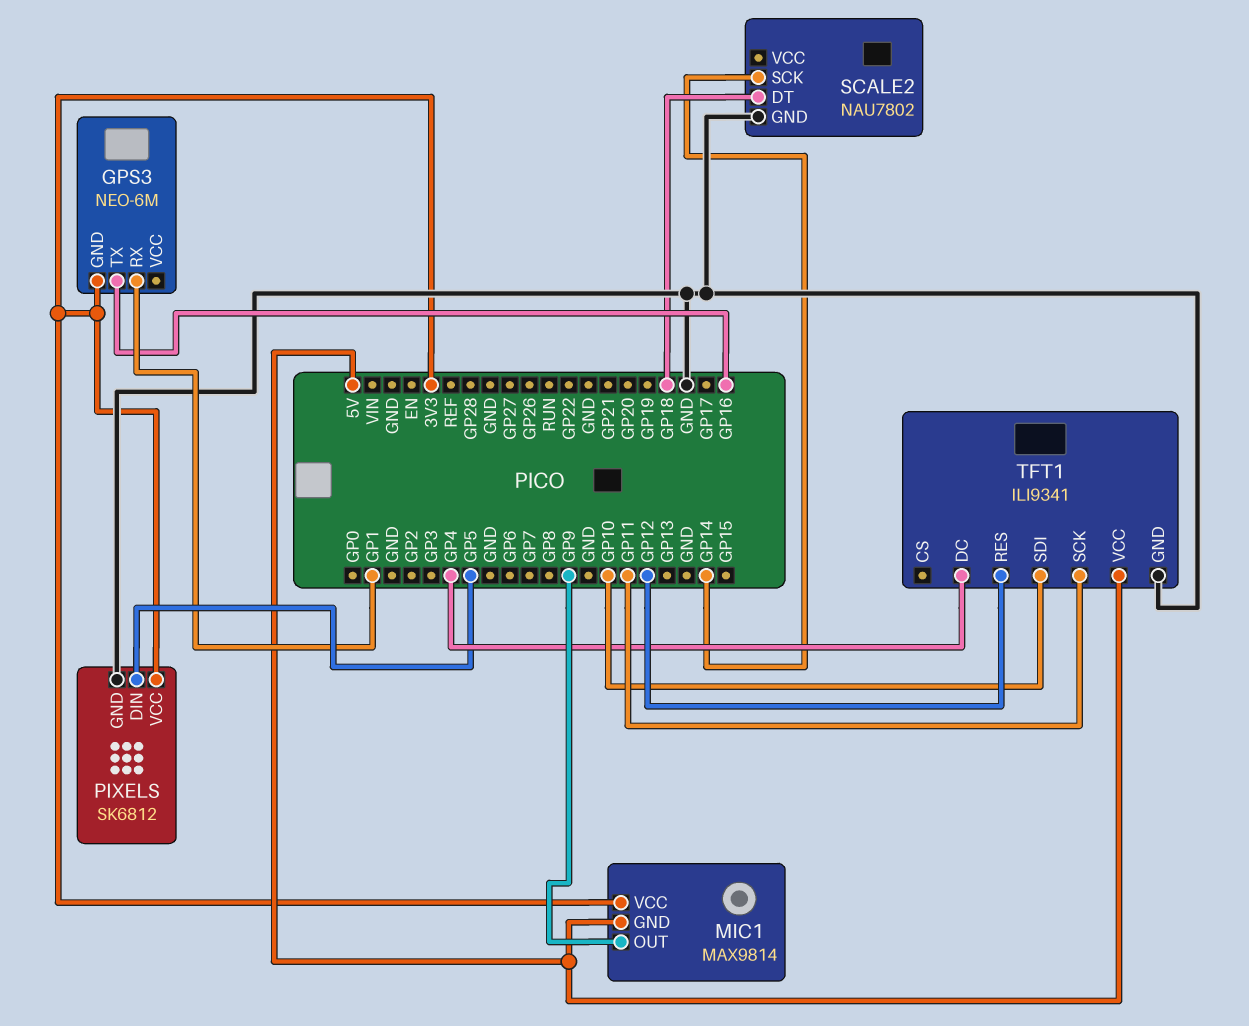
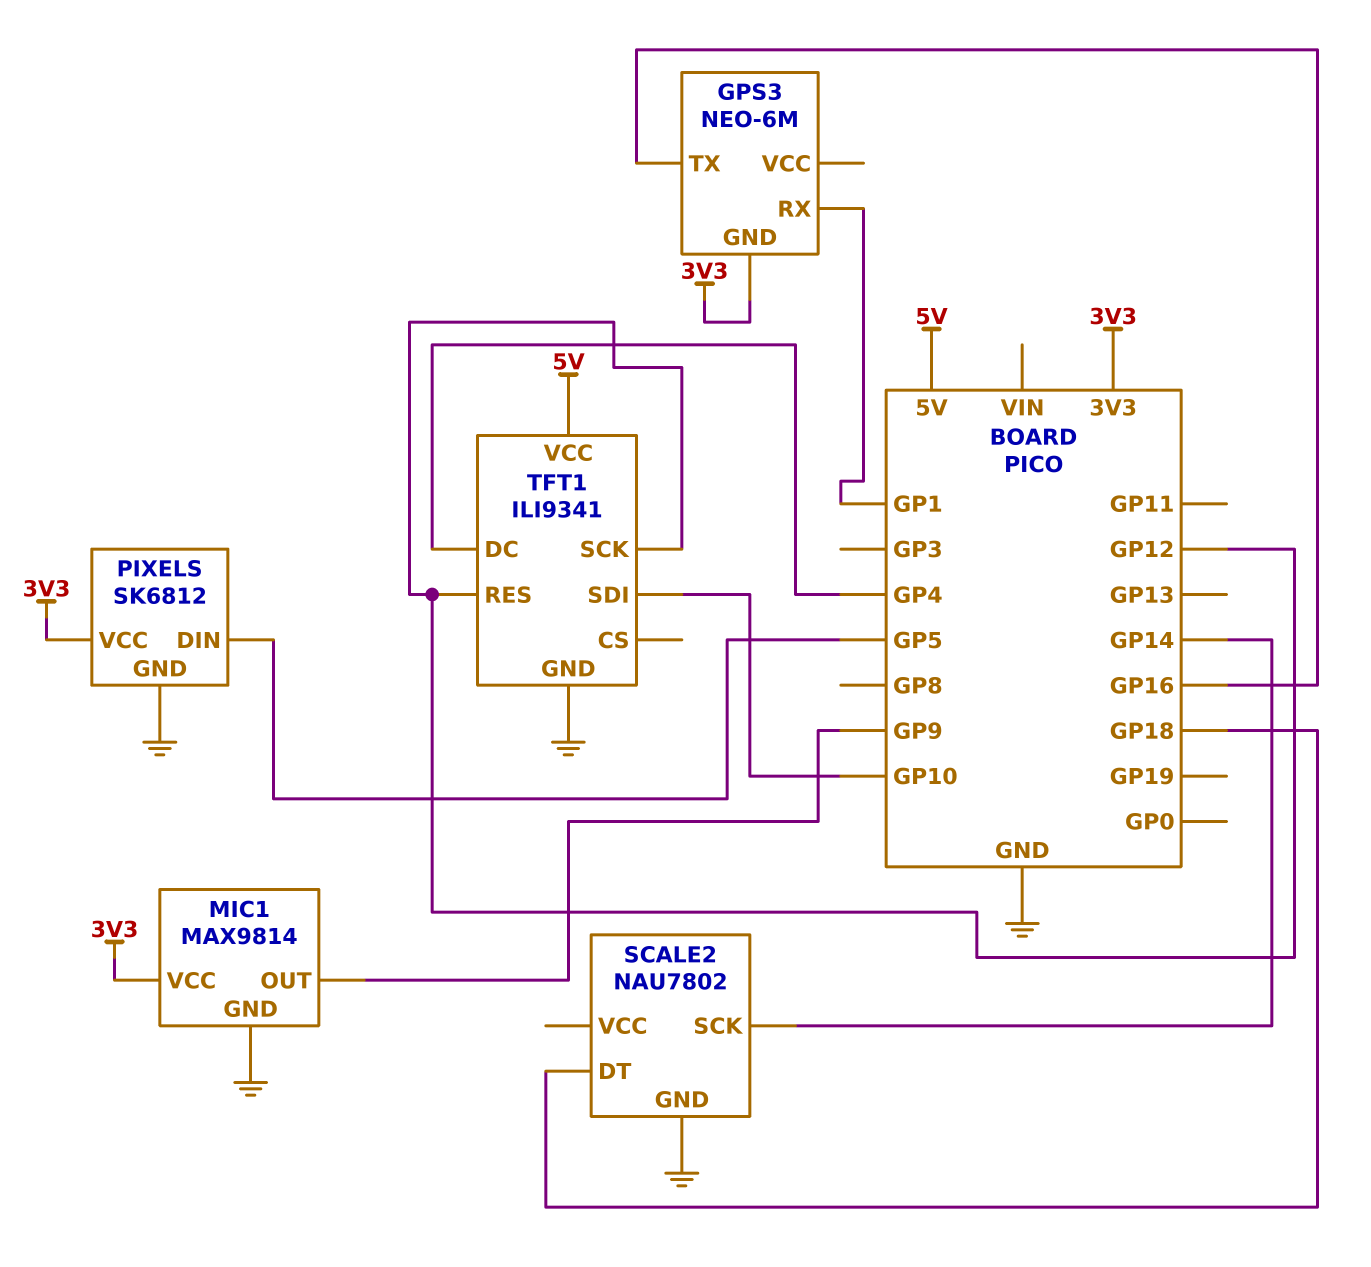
MIC1 pin GND: 5V -> GND
TFT1 pin SCK: GP11 -> GP12

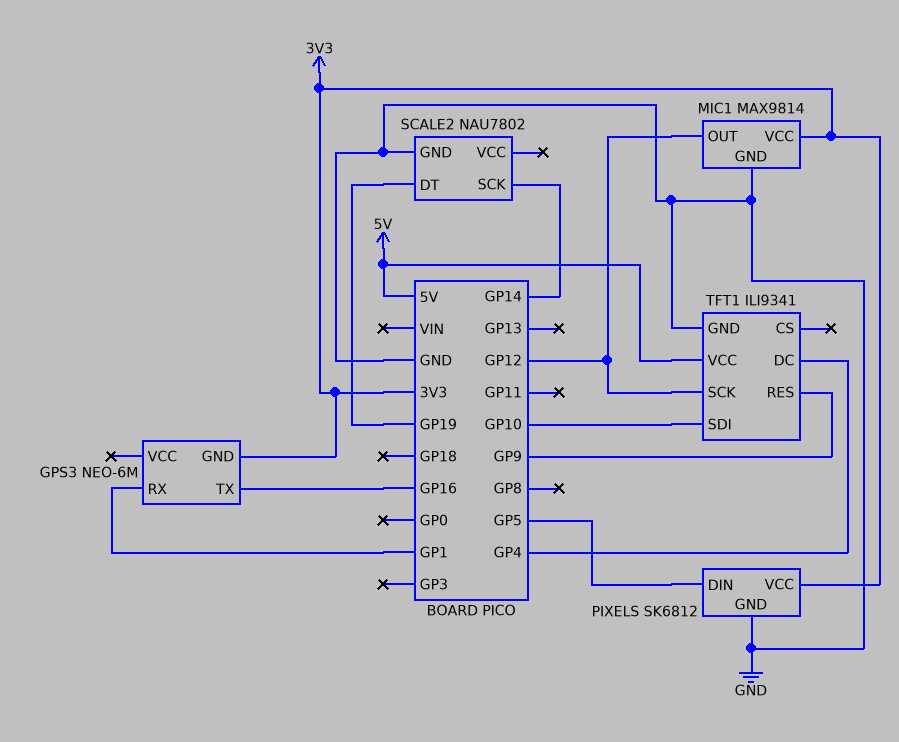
MIC1 pin OUT: GP9 -> GP12
SCALE2 pin DT: GP18 -> GP19
TFT1 pin RES: GP12 -> GP9

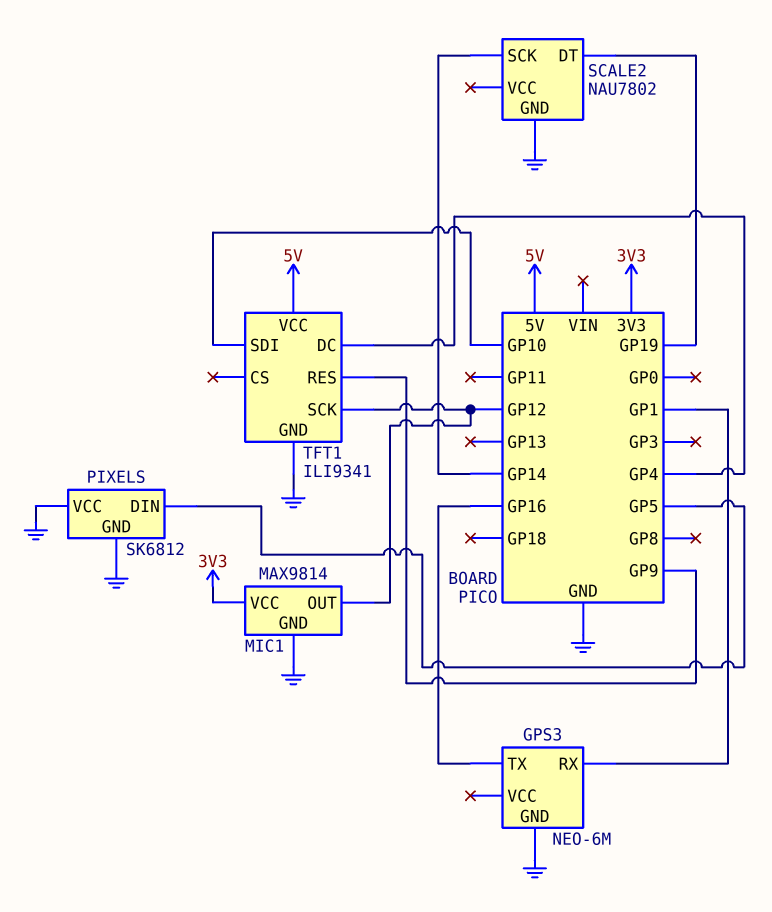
GPS3 pin GND: 3V3 -> GND
PIXELS pin VCC: 3V3 -> GND

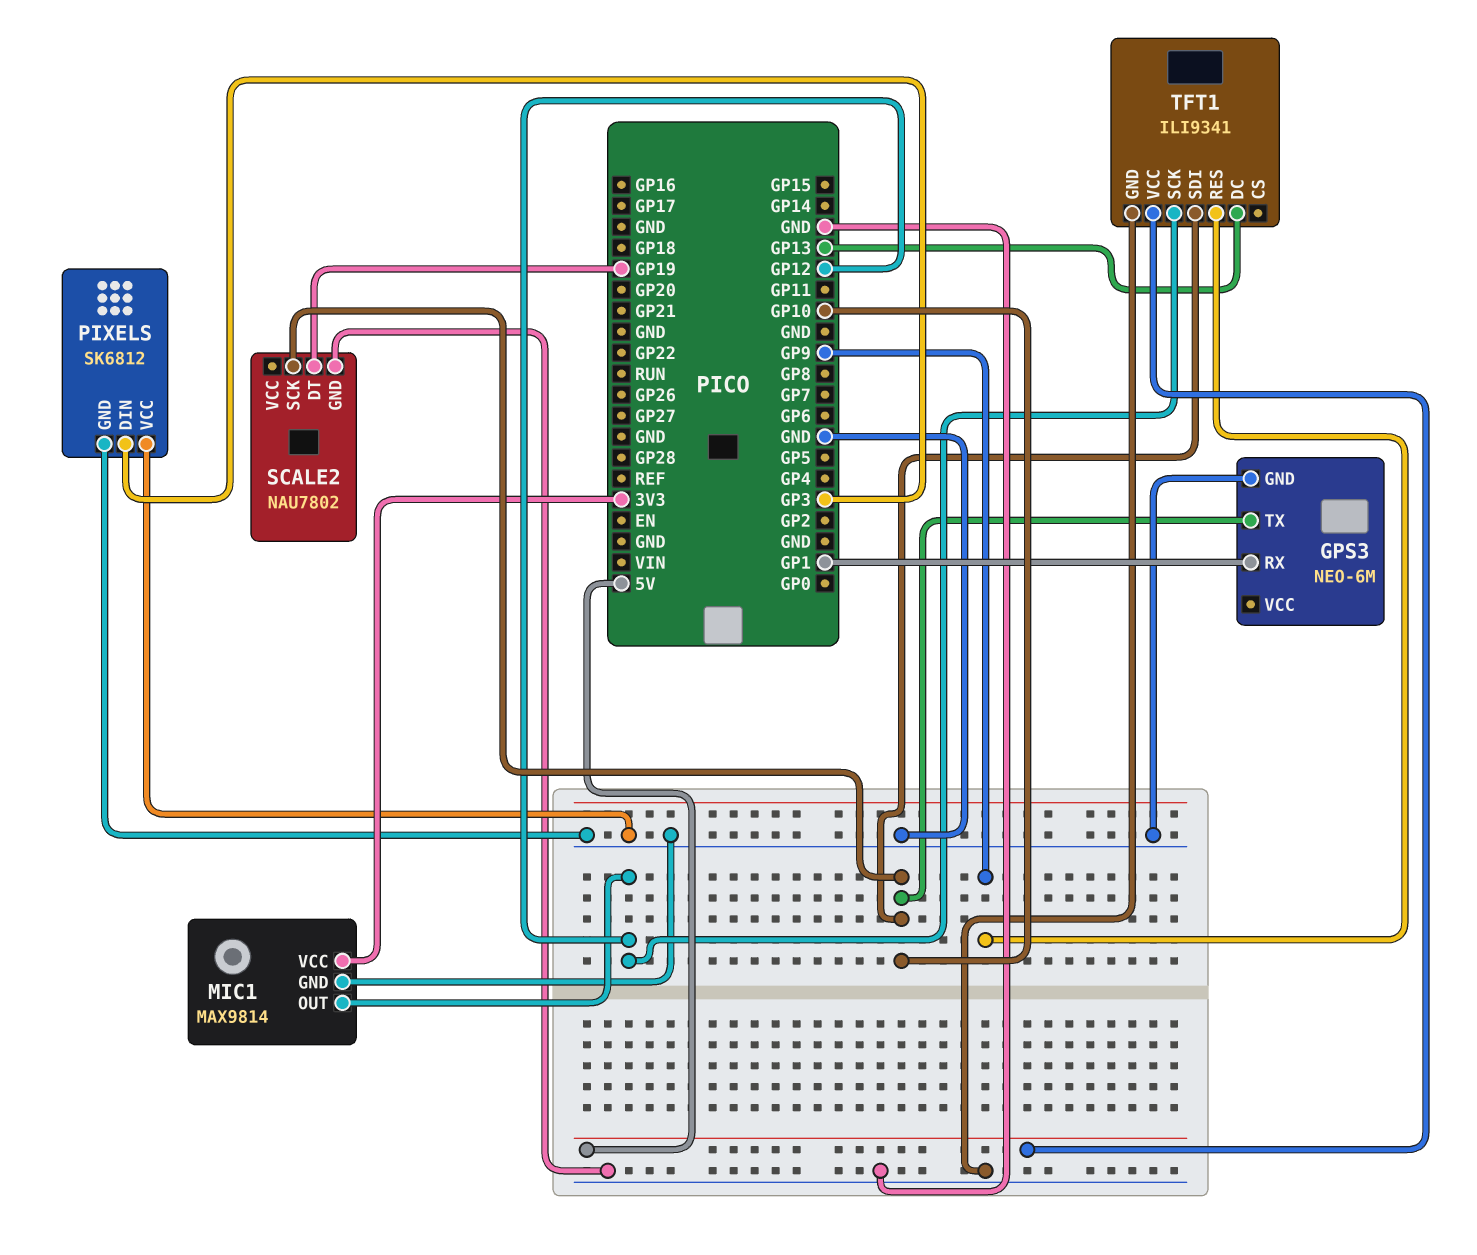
GPS3 pin TX: GP16 -> GP10
PIXELS pin DIN: GP5 -> GP3
SCALE2 pin SCK: GP14 -> GP10
TFT1 pin DC: GP4 -> GP13

